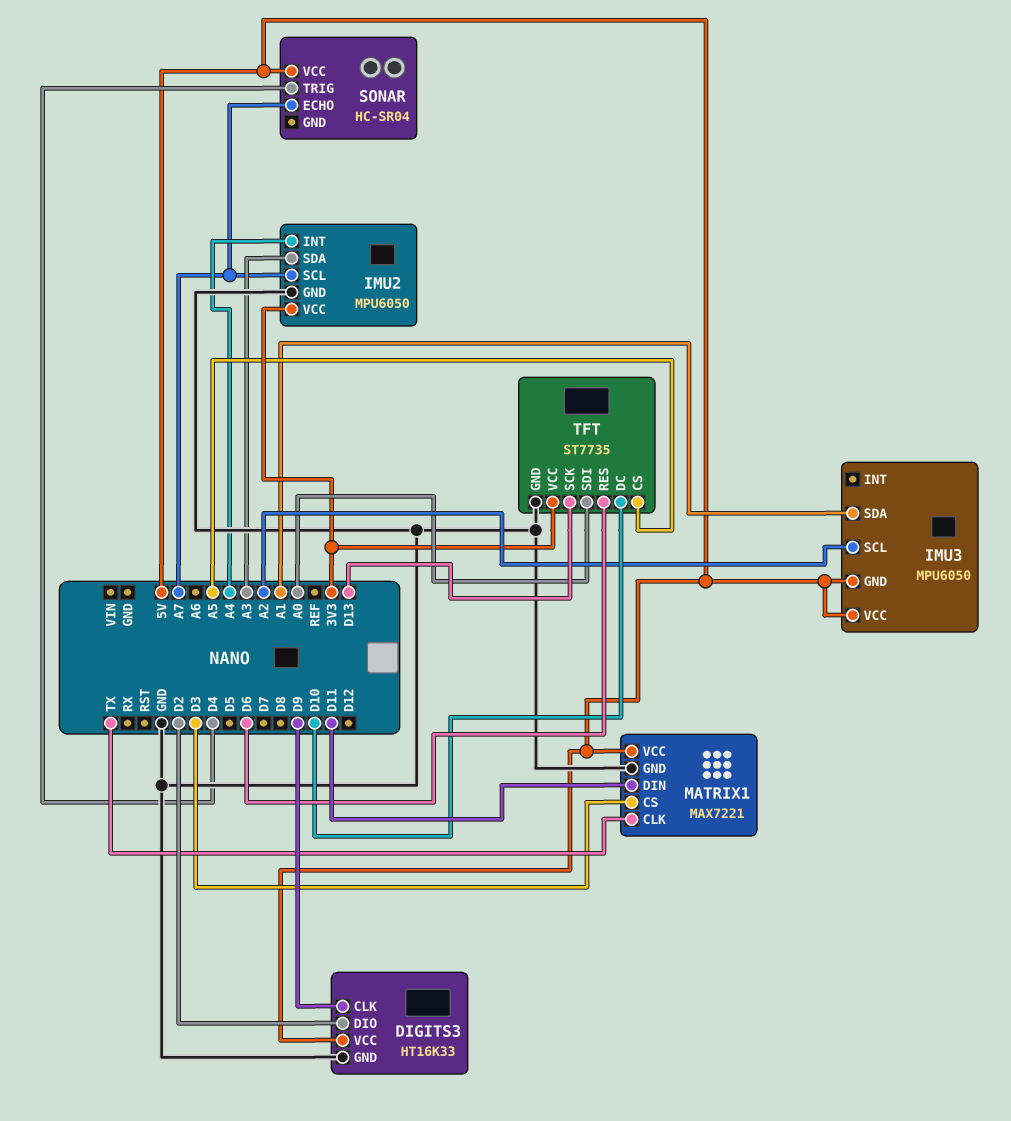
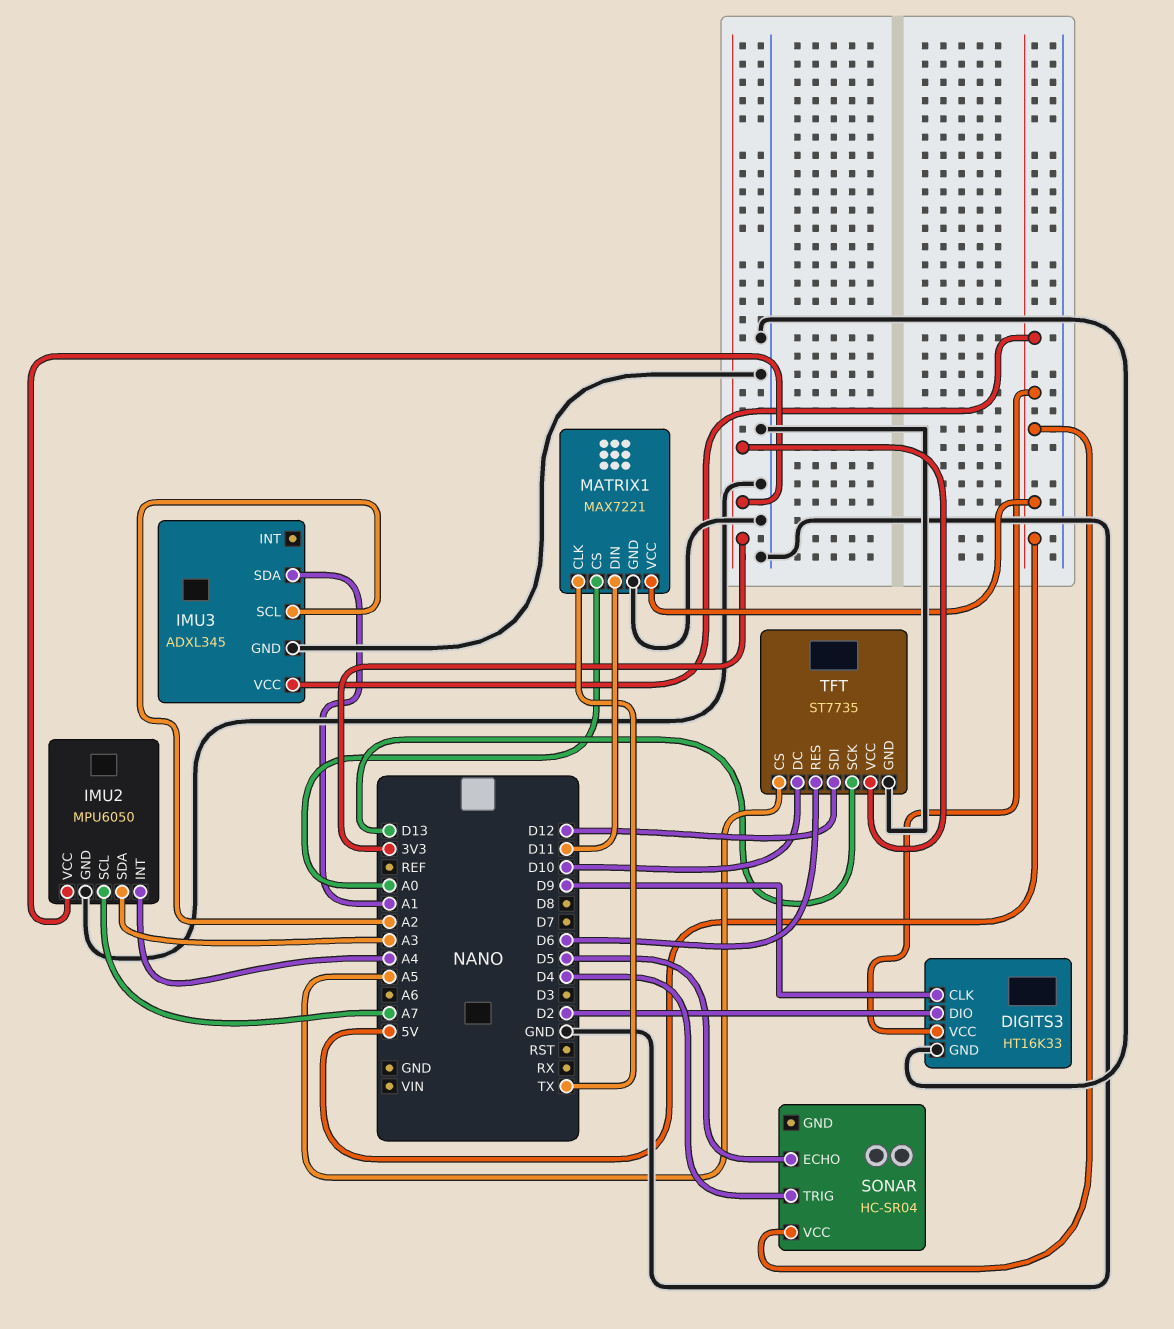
IMU3: MPU6050 -> ADXL345
IMU3 pin GND: 5V -> GND
MATRIX1 pin CS: D3 -> A0
SONAR pin ECHO: A7 -> D5
TFT pin SDI: A0 -> D12

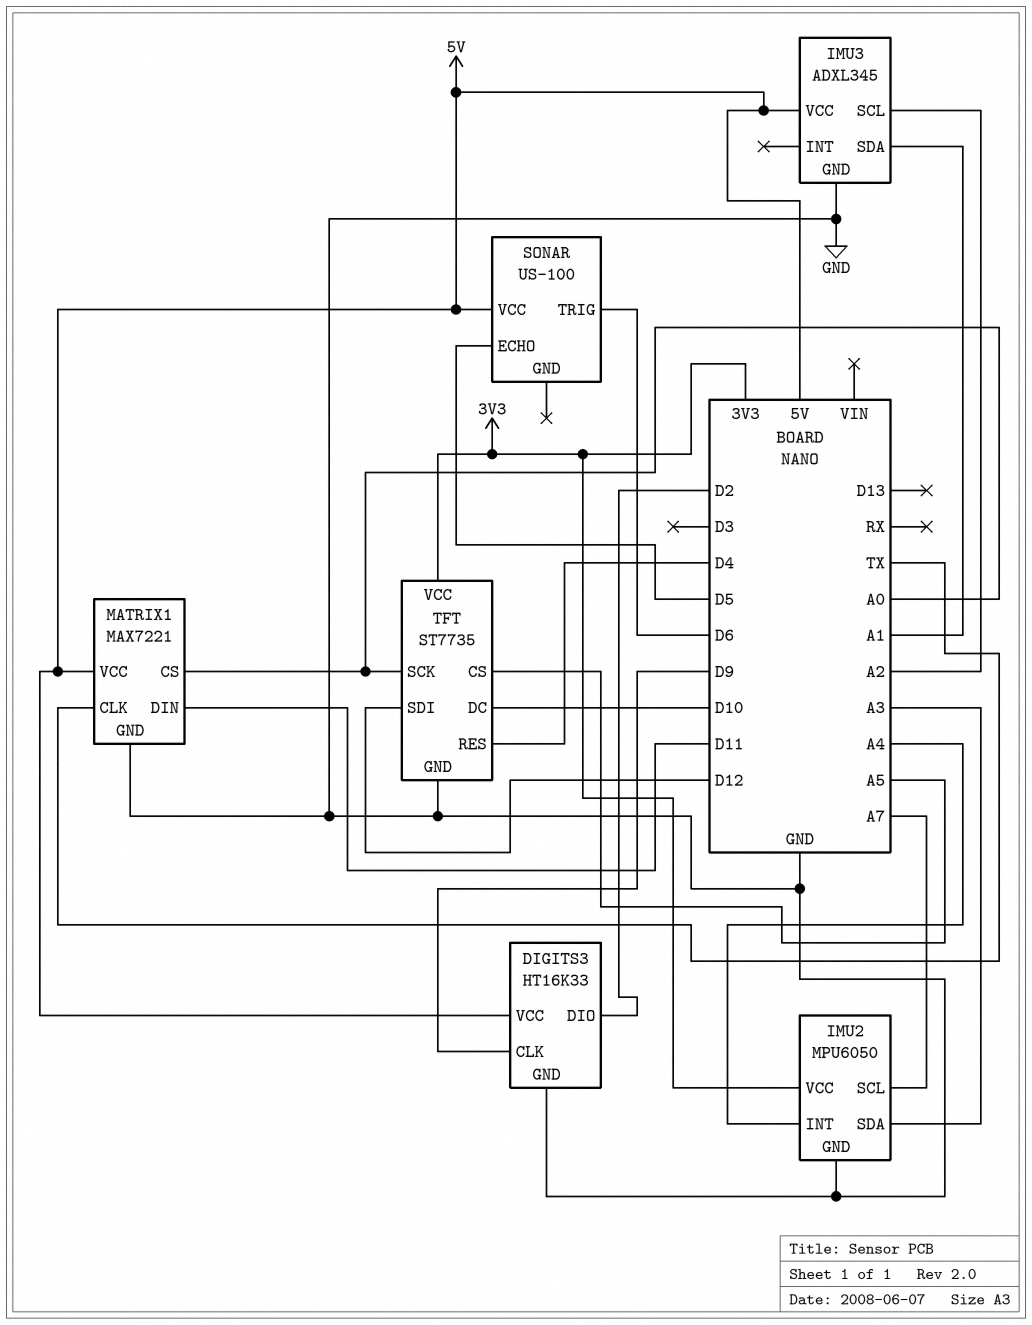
SONAR: HC-SR04 -> US-100
SONAR pin TRIG: D4 -> D6
TFT pin RES: D6 -> D4
TFT pin SCK: D13 -> A0

